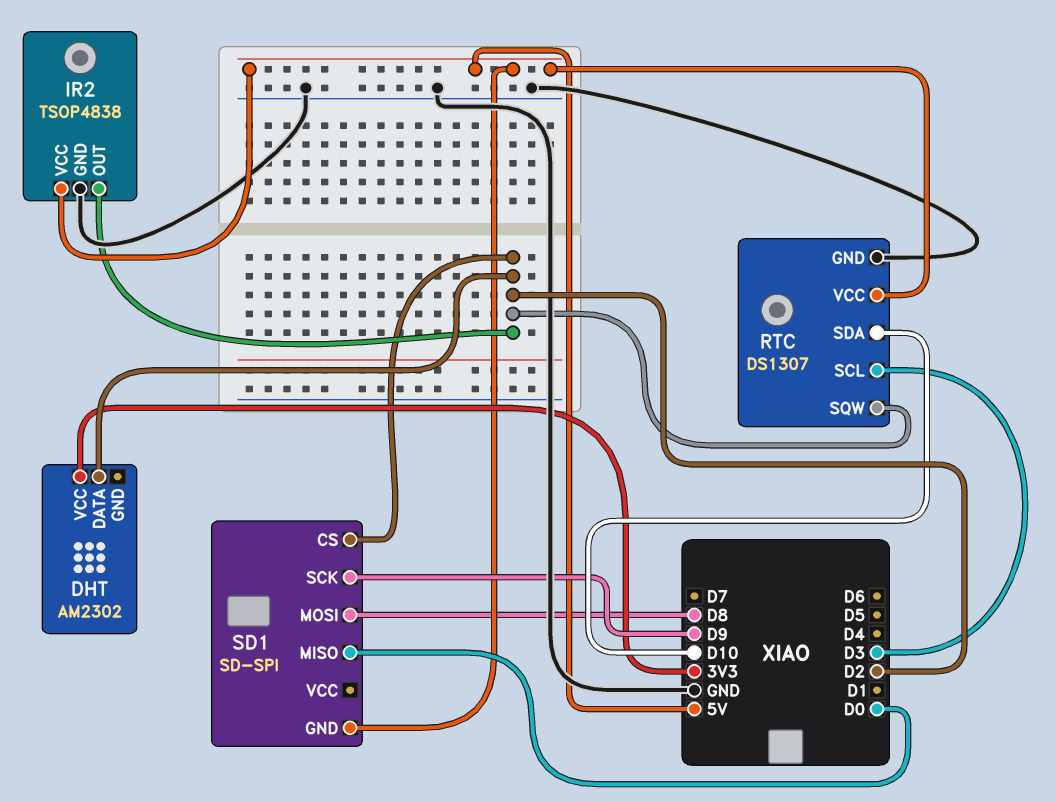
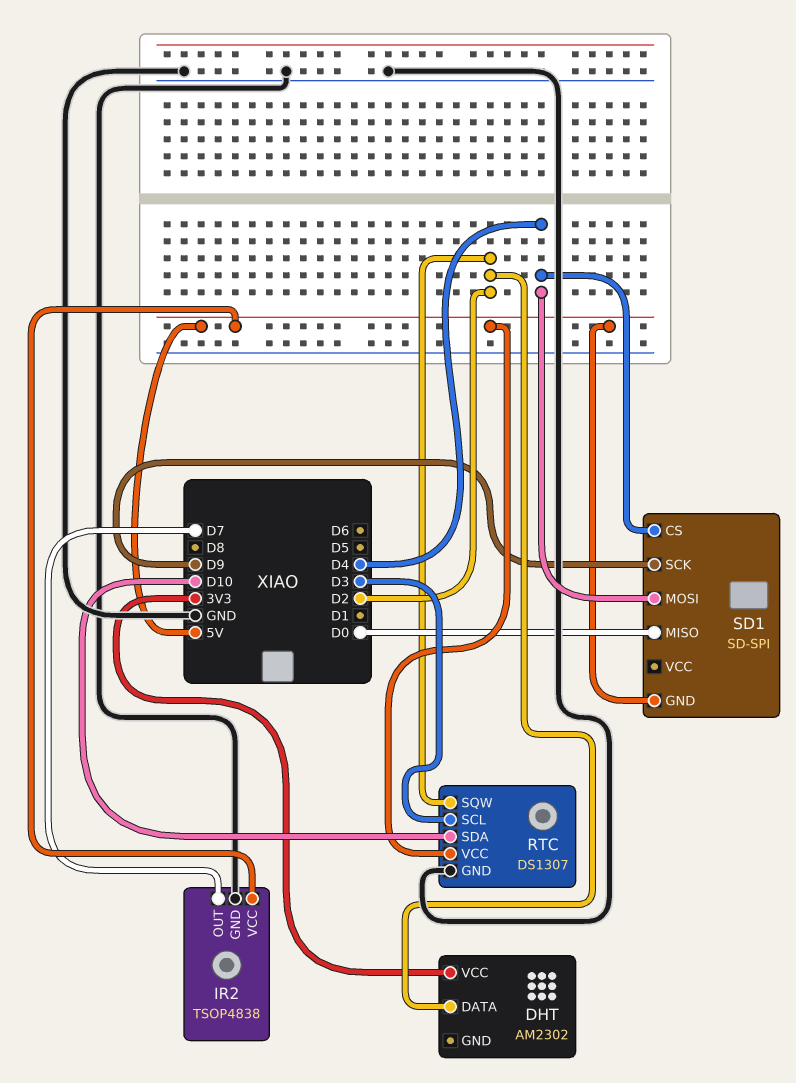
IR2 pin OUT: D2 -> D7
SD1 pin CS: D2 -> D4
SD1 pin MOSI: D8 -> D4

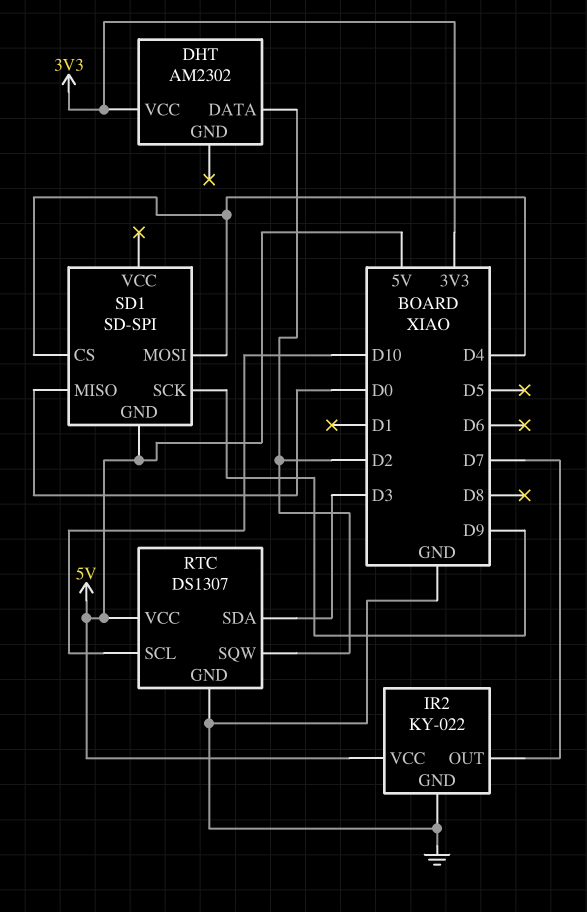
IR2: TSOP4838 -> KY-022
RTC pin SCL: D3 -> D10
RTC pin SDA: D10 -> D3

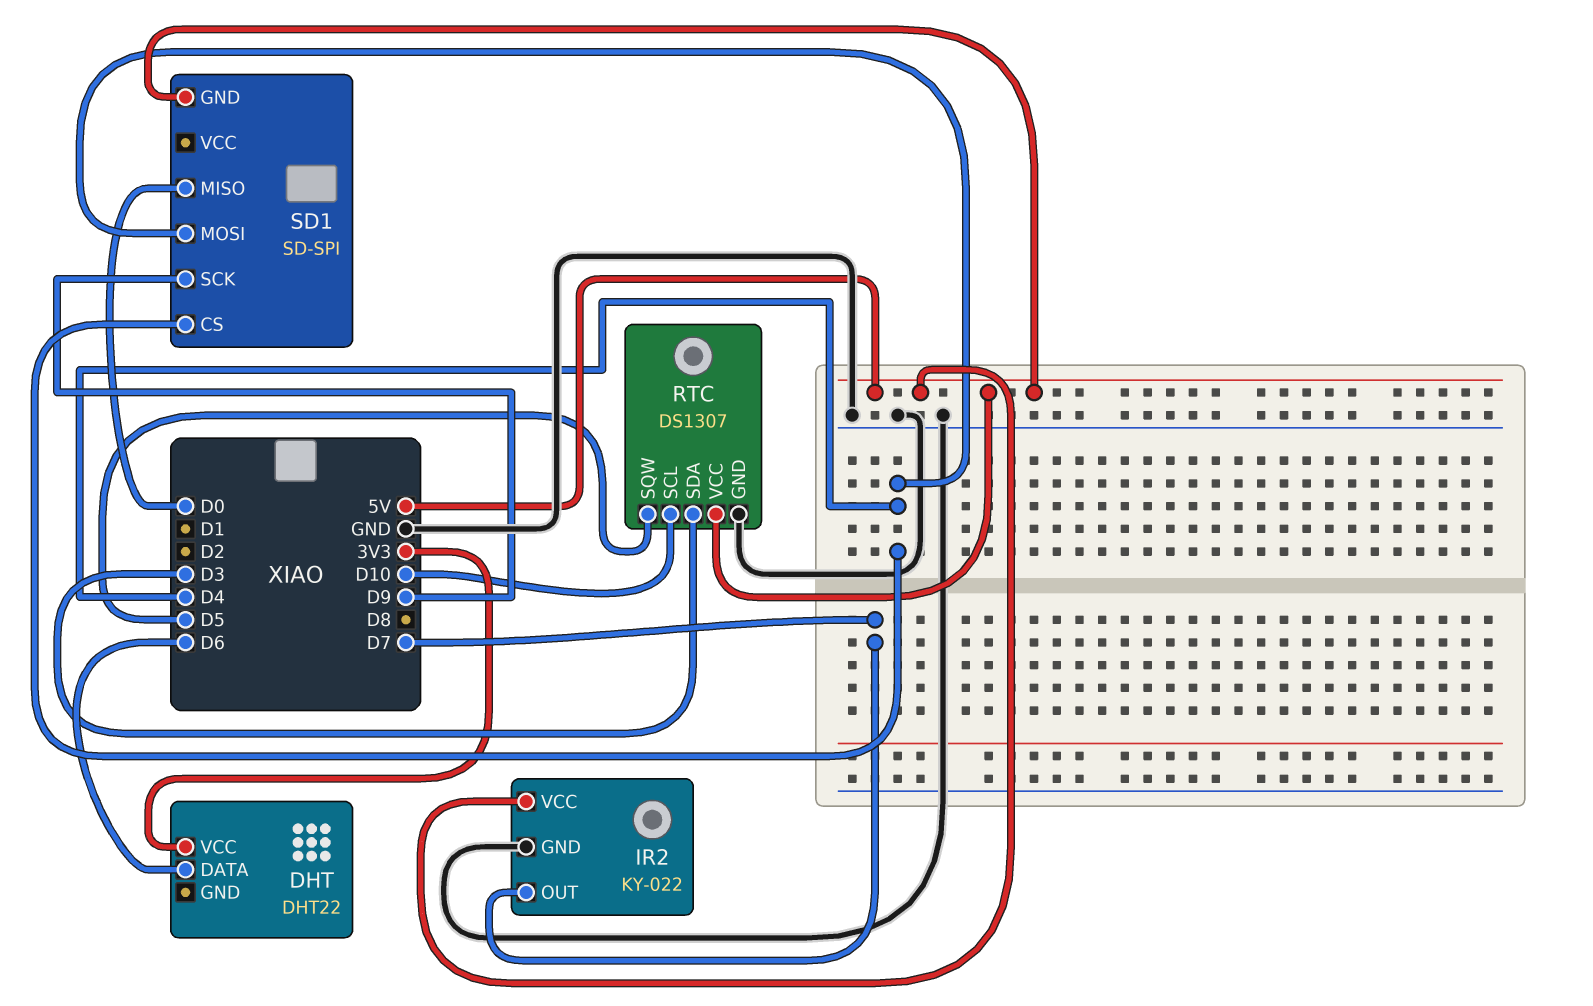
DHT: AM2302 -> DHT22
DHT pin DATA: D2 -> D6
RTC pin SQW: D2 -> D5

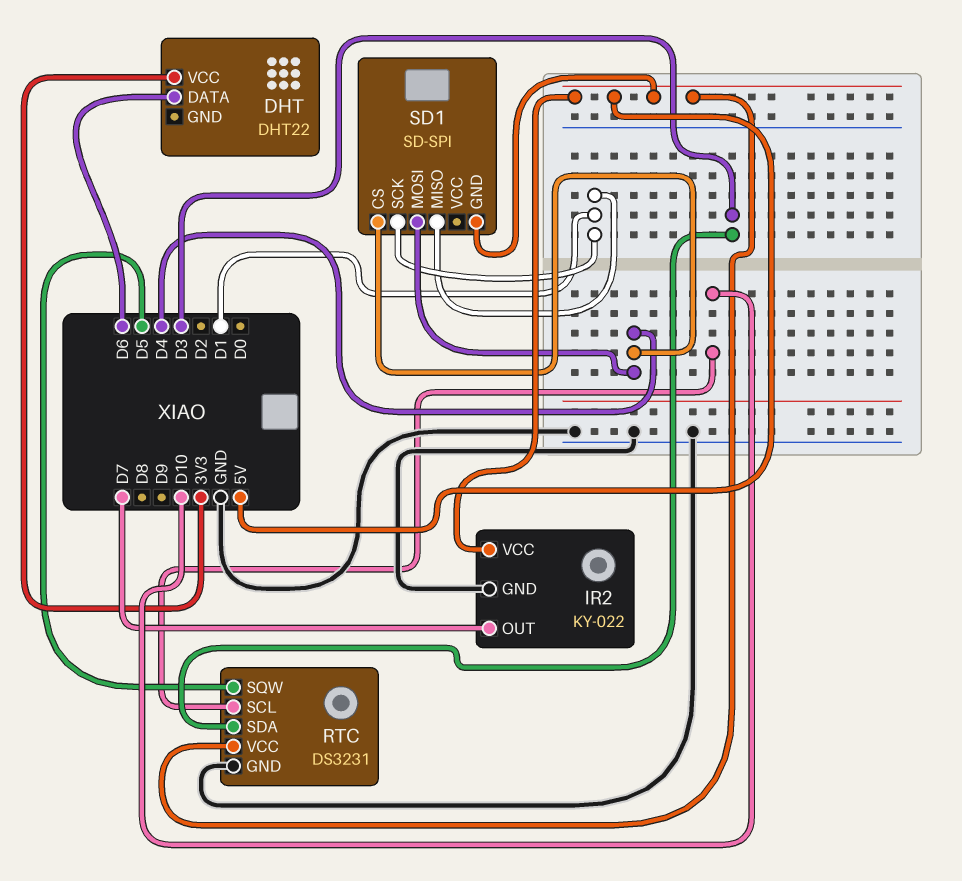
RTC: DS1307 -> DS3231
SD1 pin MISO: D0 -> D1
SD1 pin SCK: D9 -> D1

